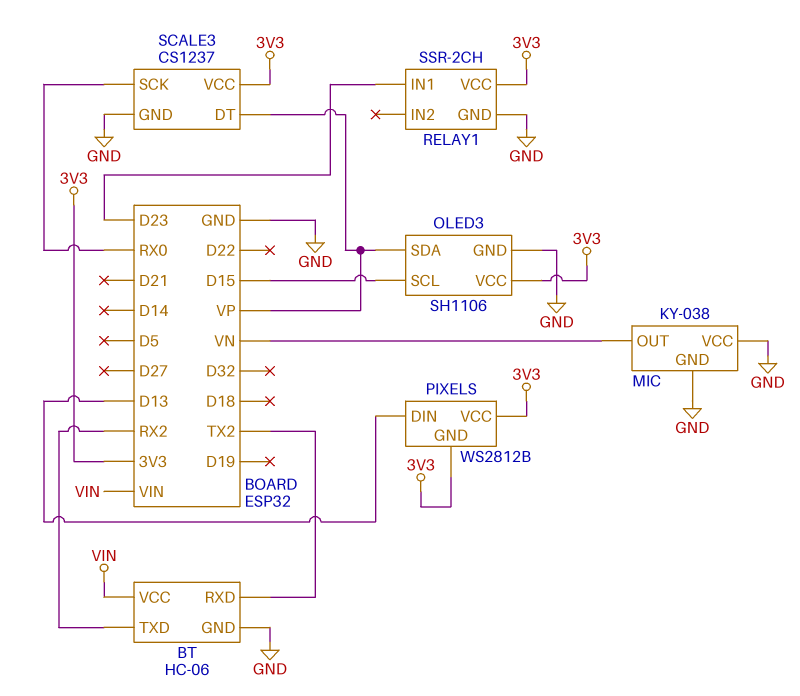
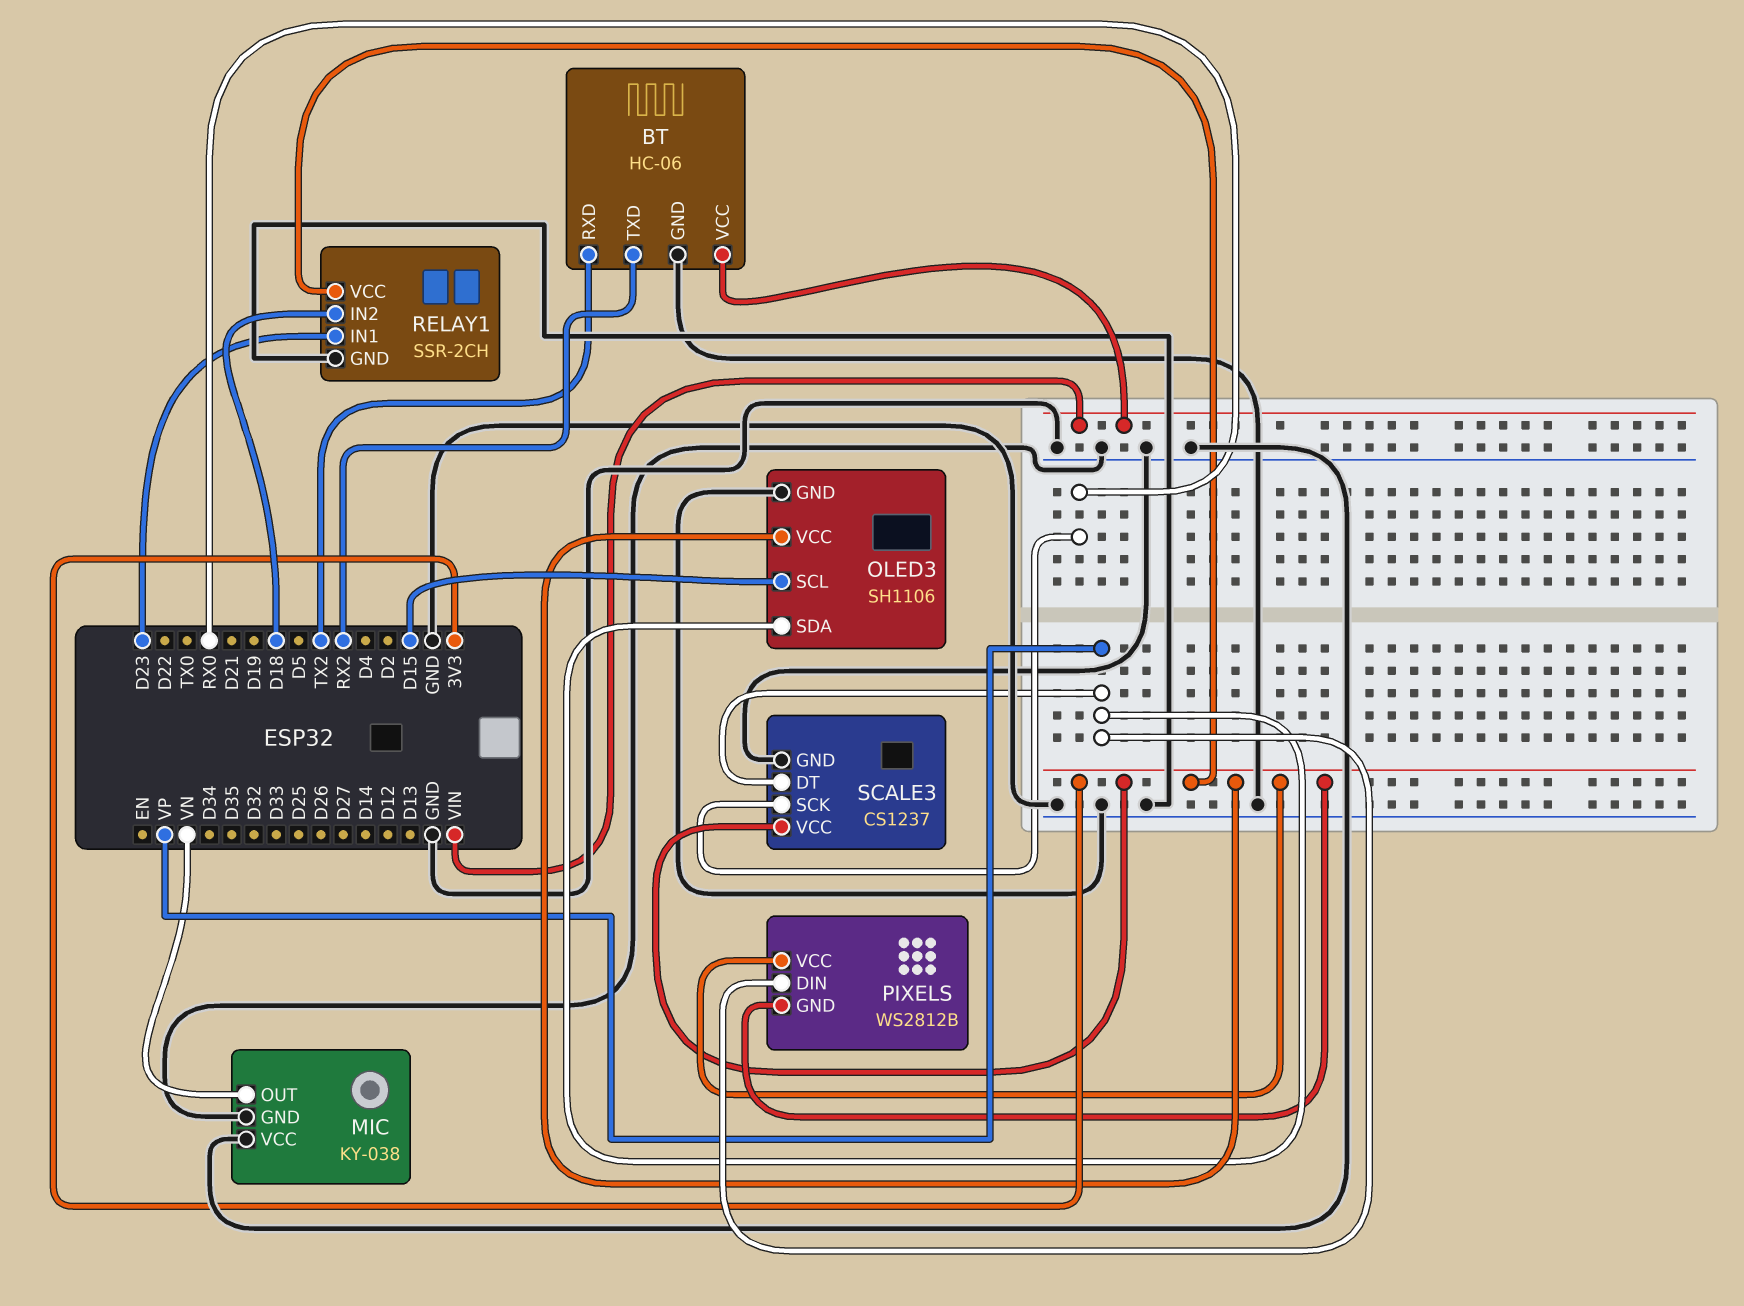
PIXELS pin DIN: D13 -> VP
RELAY1 pin IN2: none -> D18

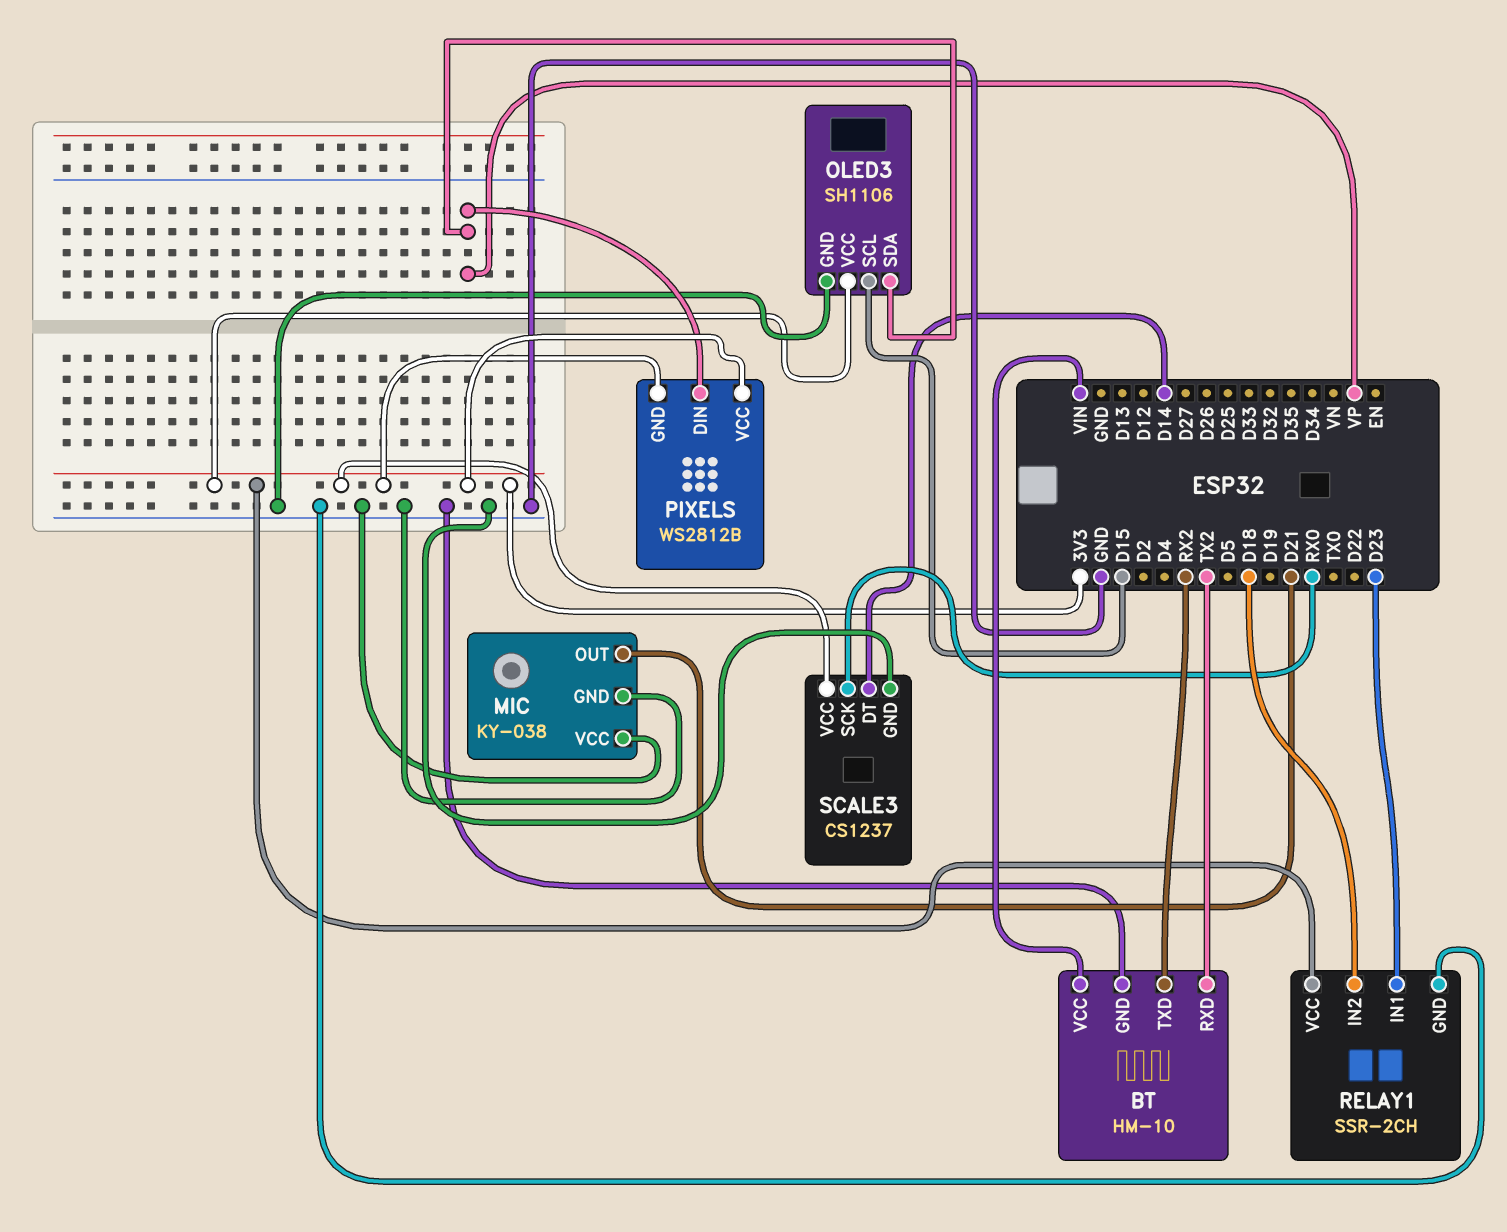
BT: HC-06 -> HM-10
MIC pin OUT: VN -> D21
SCALE3 pin DT: VP -> D14

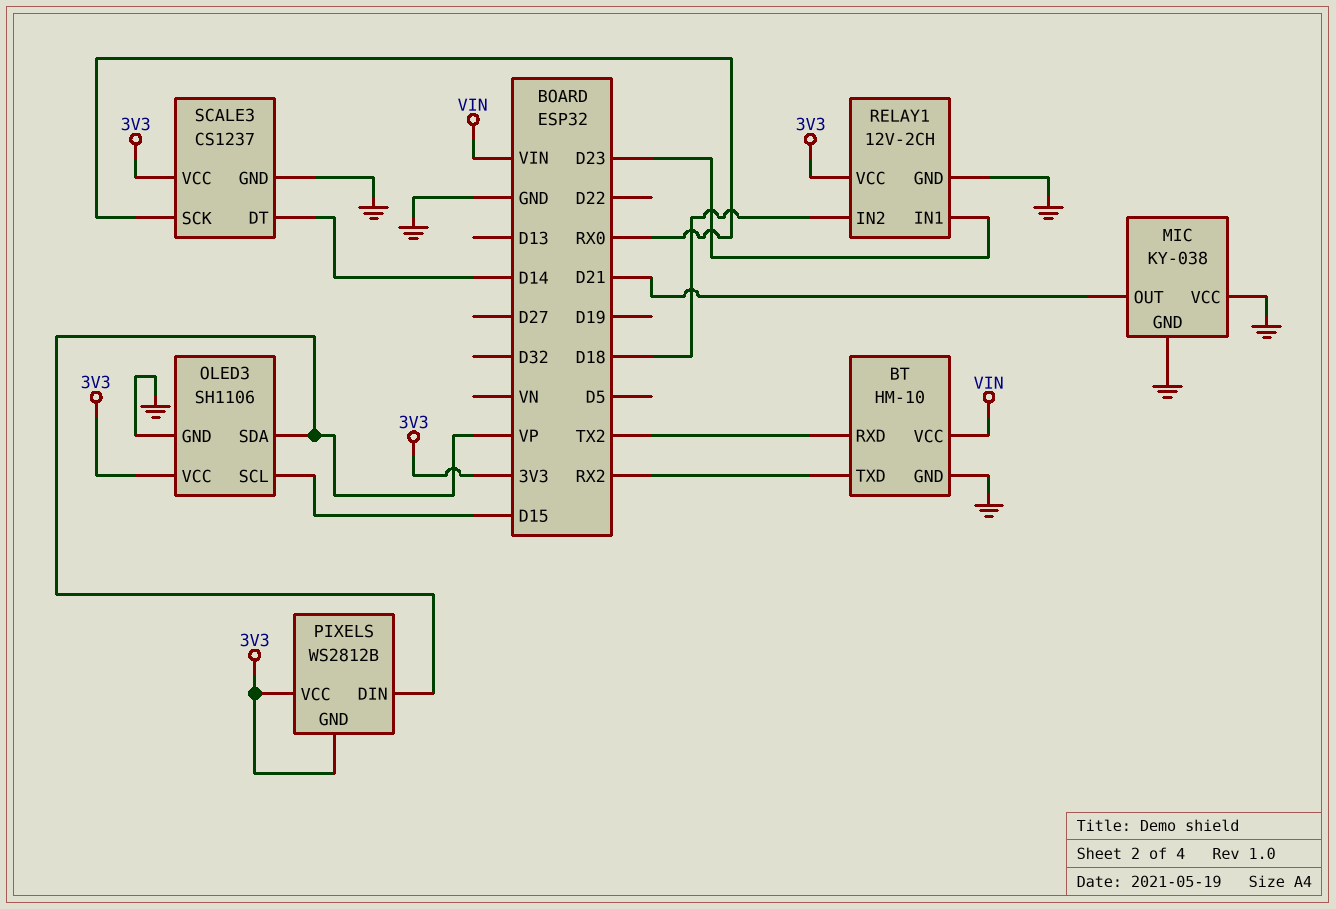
RELAY1: SSR-2CH -> 12V-2CH

